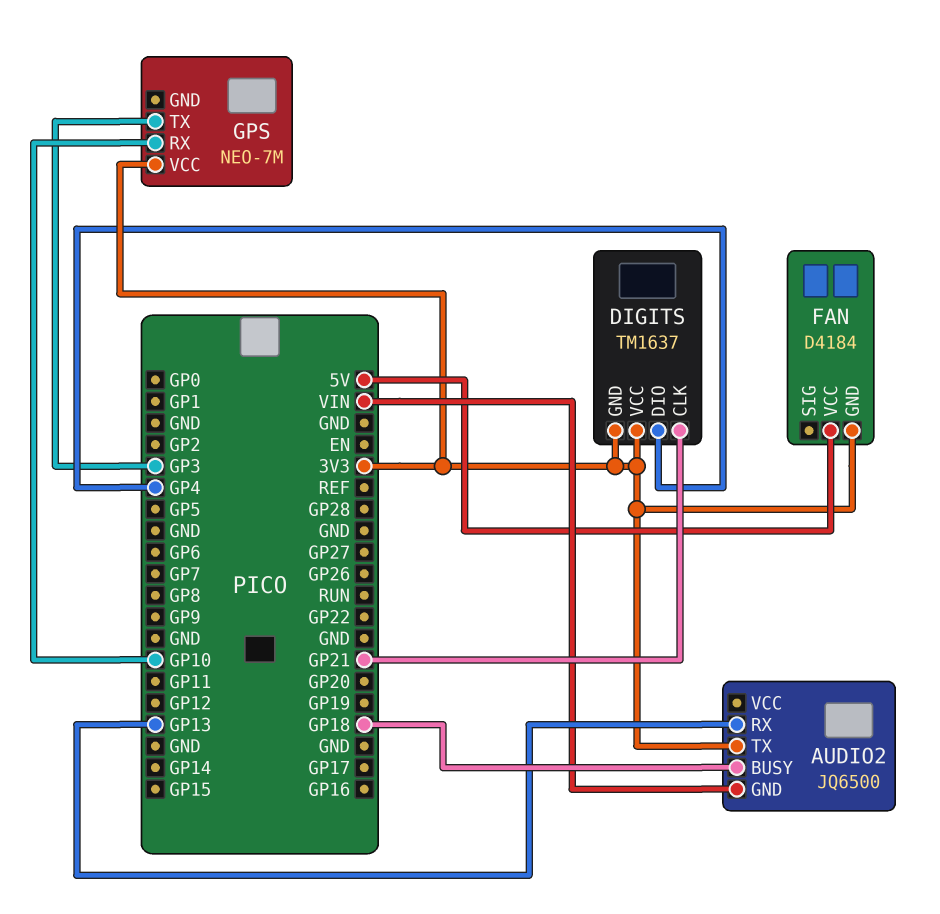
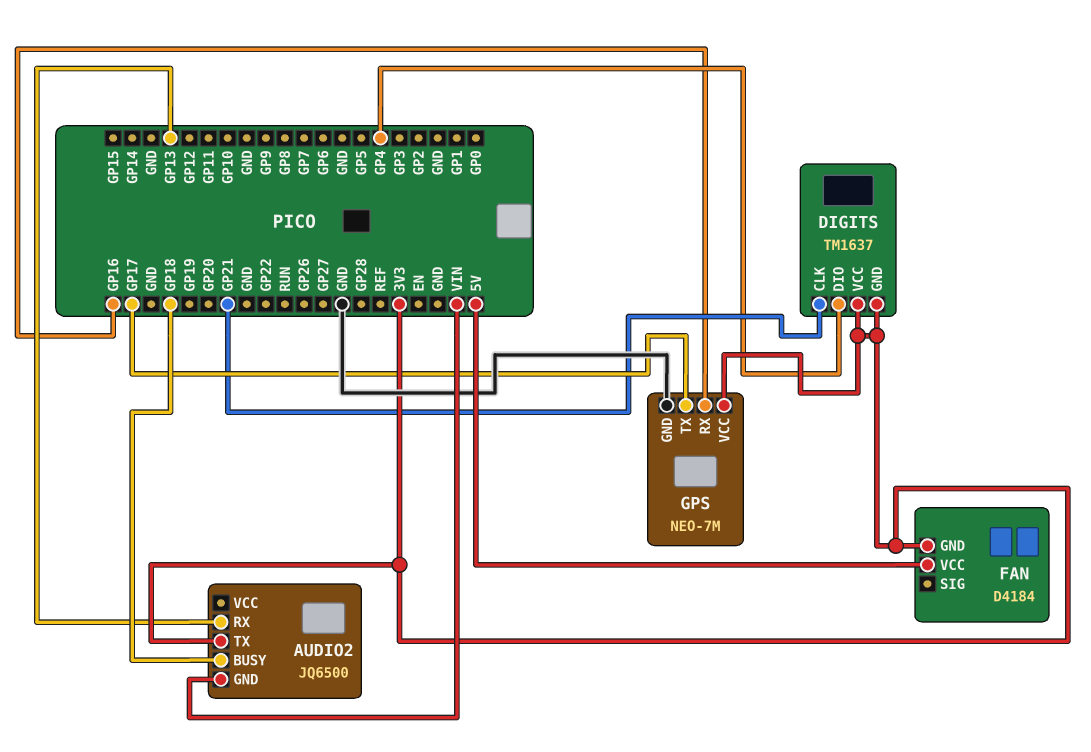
GPS pin GND: none -> GND
GPS pin RX: GP10 -> GP16
GPS pin TX: GP3 -> GP17

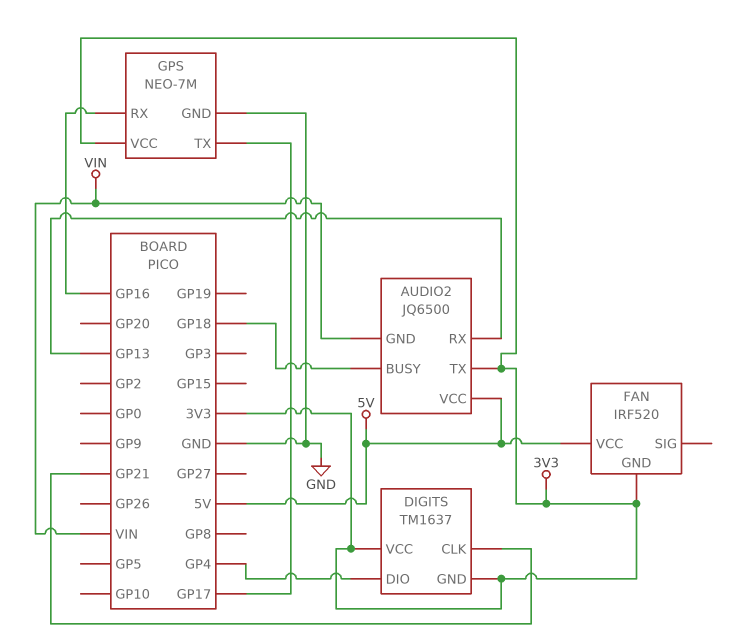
AUDIO2 pin VCC: none -> 5V
FAN: D4184 -> IRF520

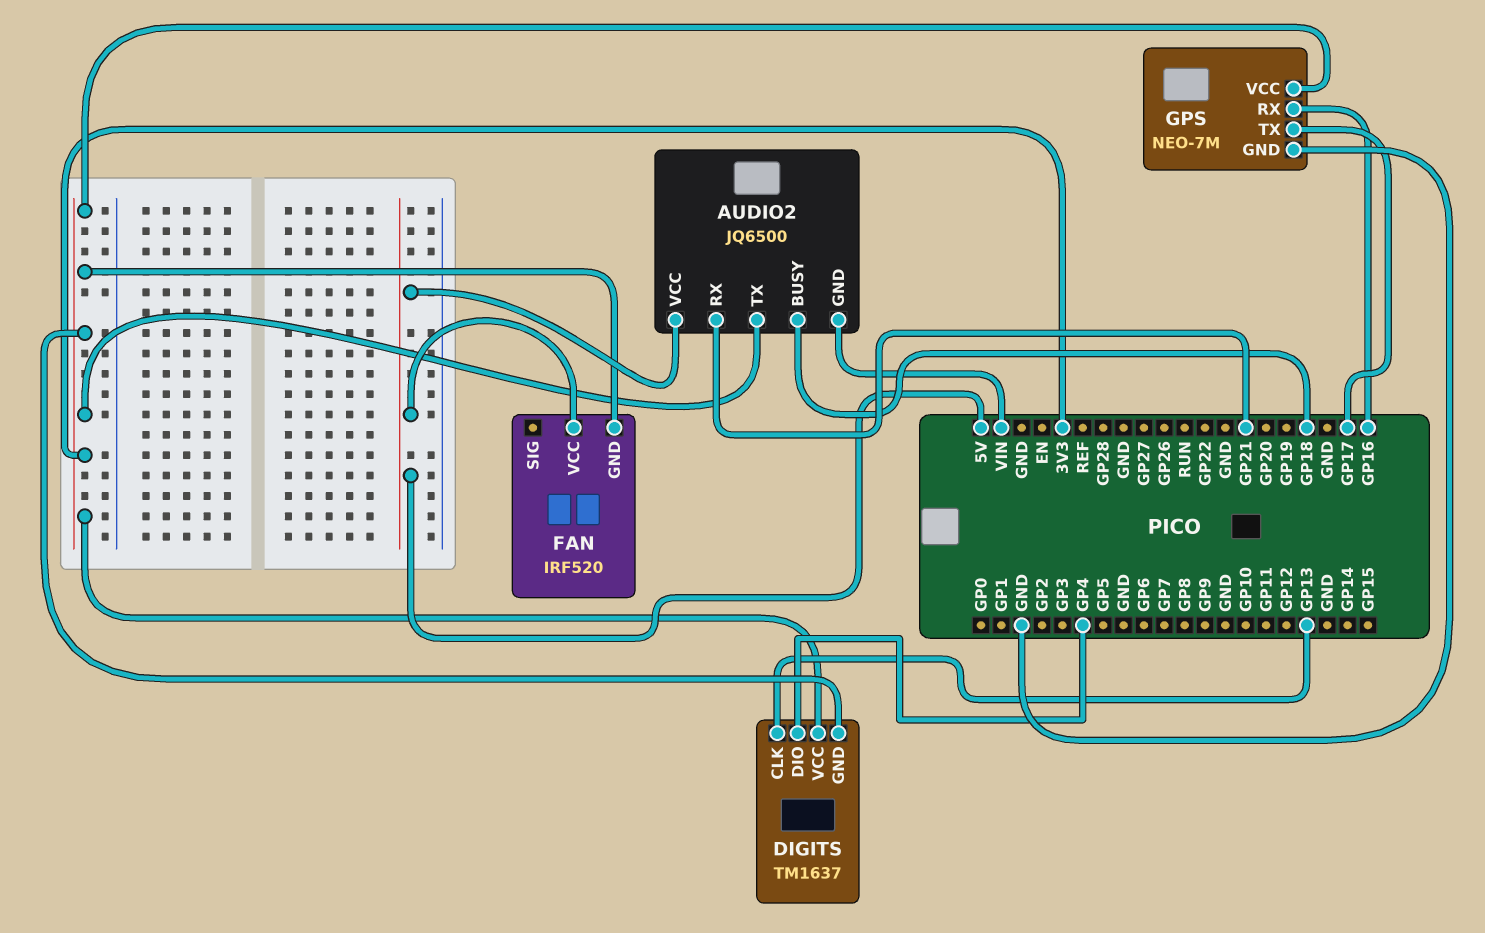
AUDIO2 pin RX: GP13 -> GP21
DIGITS pin CLK: GP21 -> GP13

